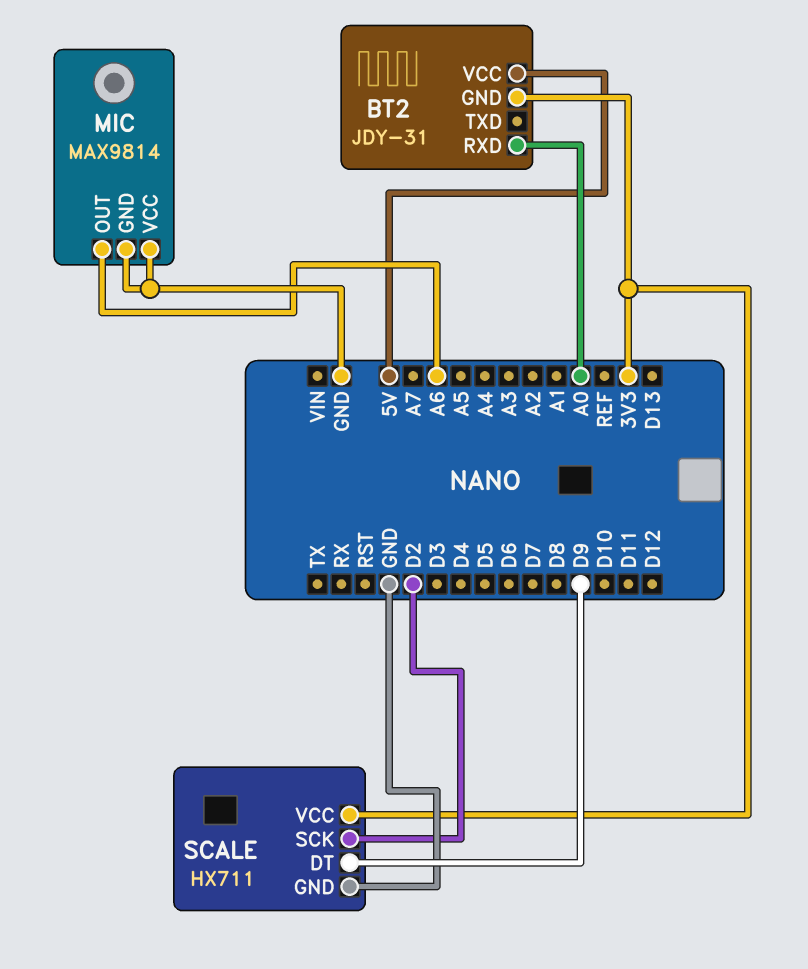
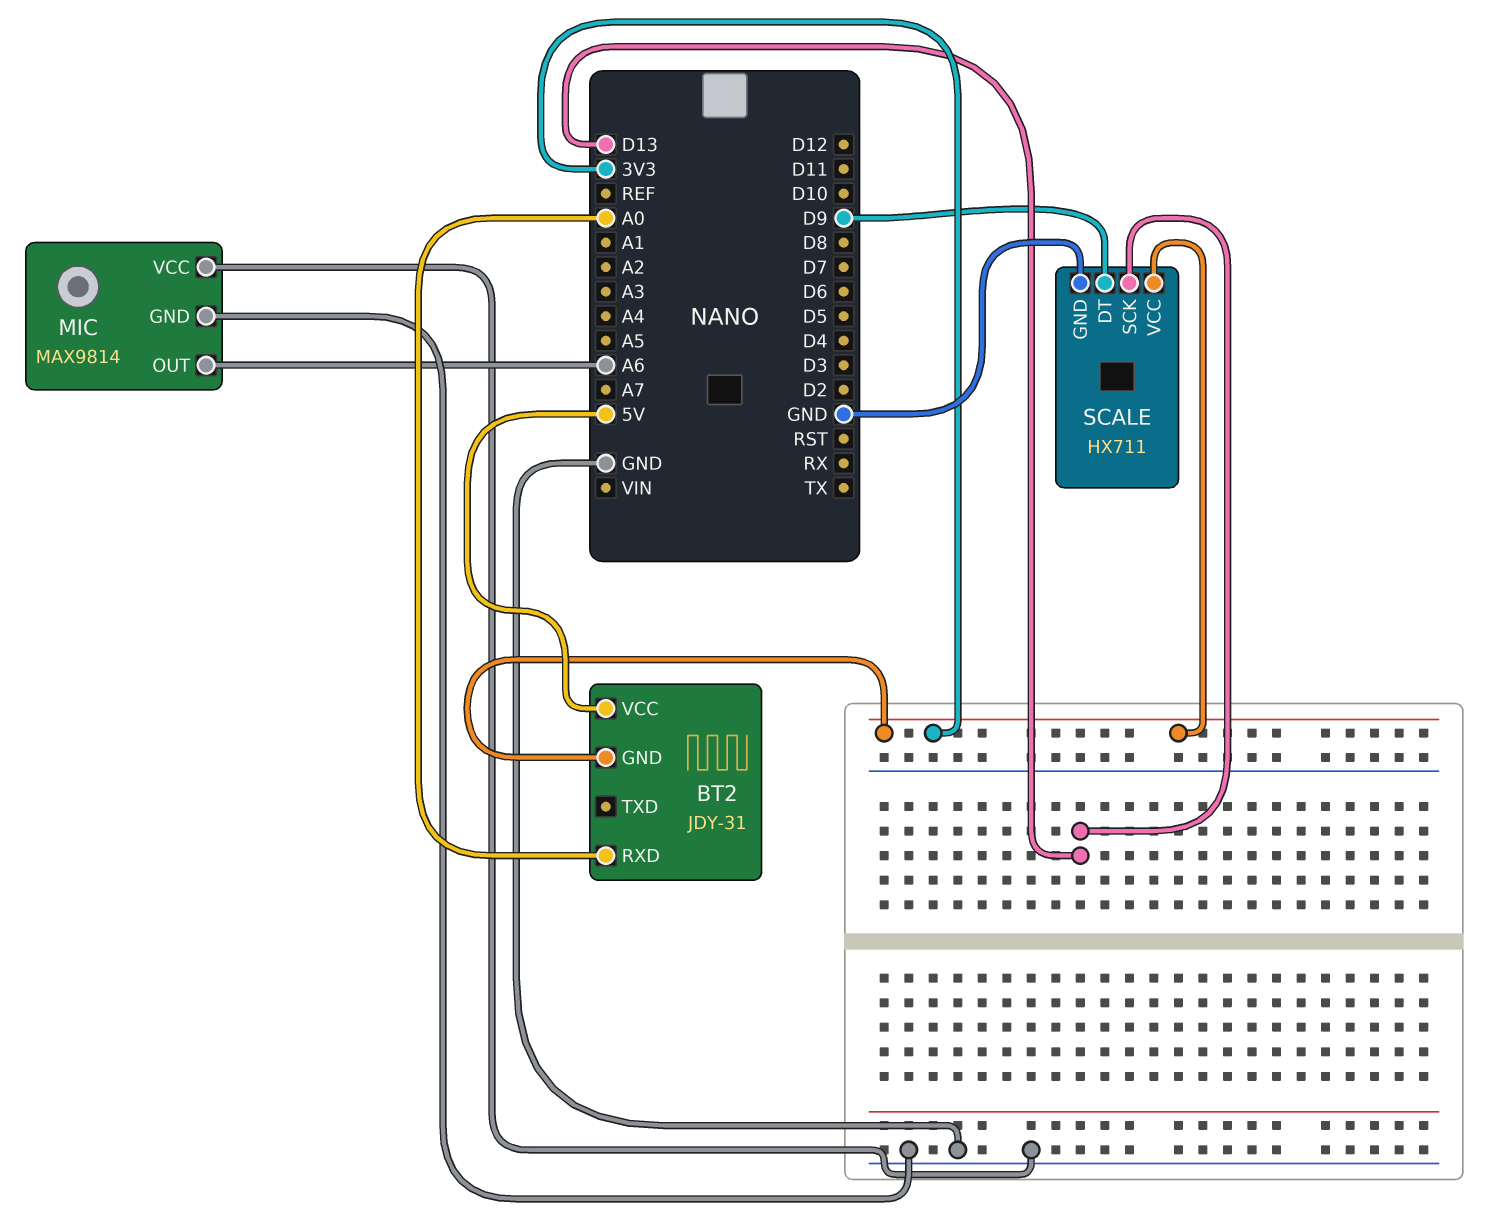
SCALE pin SCK: D2 -> D13

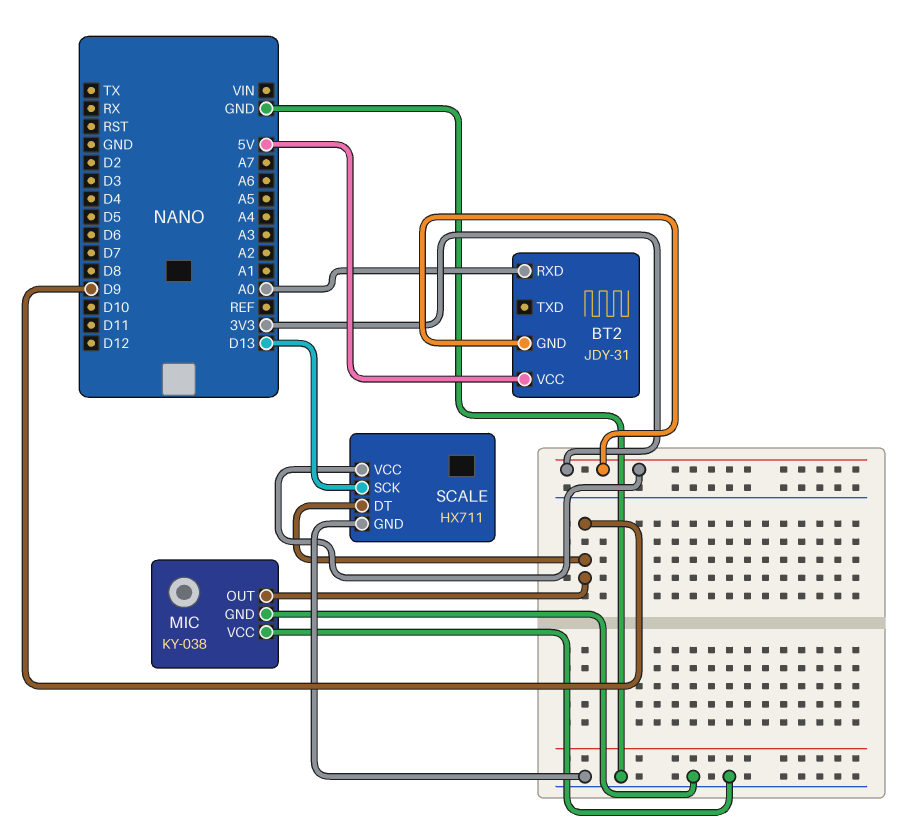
MIC: MAX9814 -> KY-038
MIC pin OUT: A6 -> D9

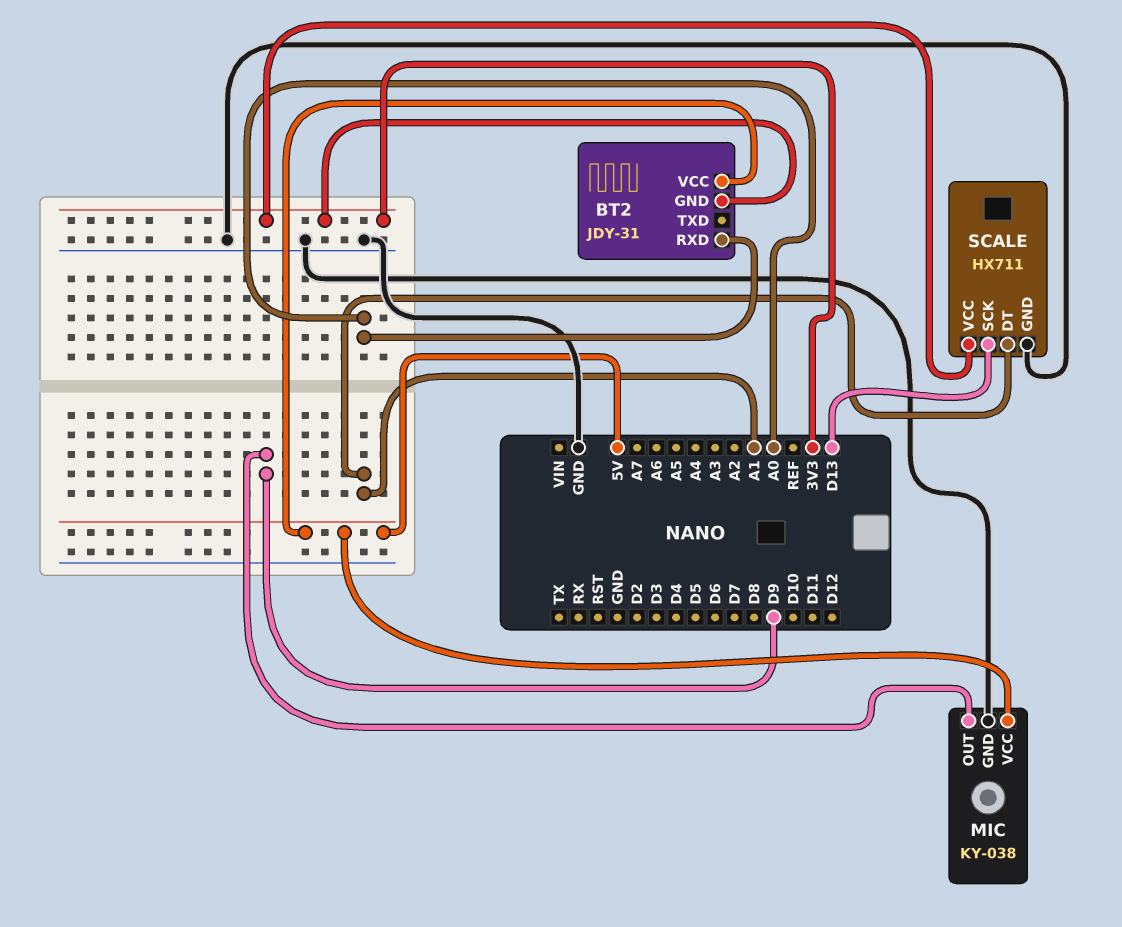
MIC pin VCC: GND -> 5V
SCALE pin DT: D9 -> A1

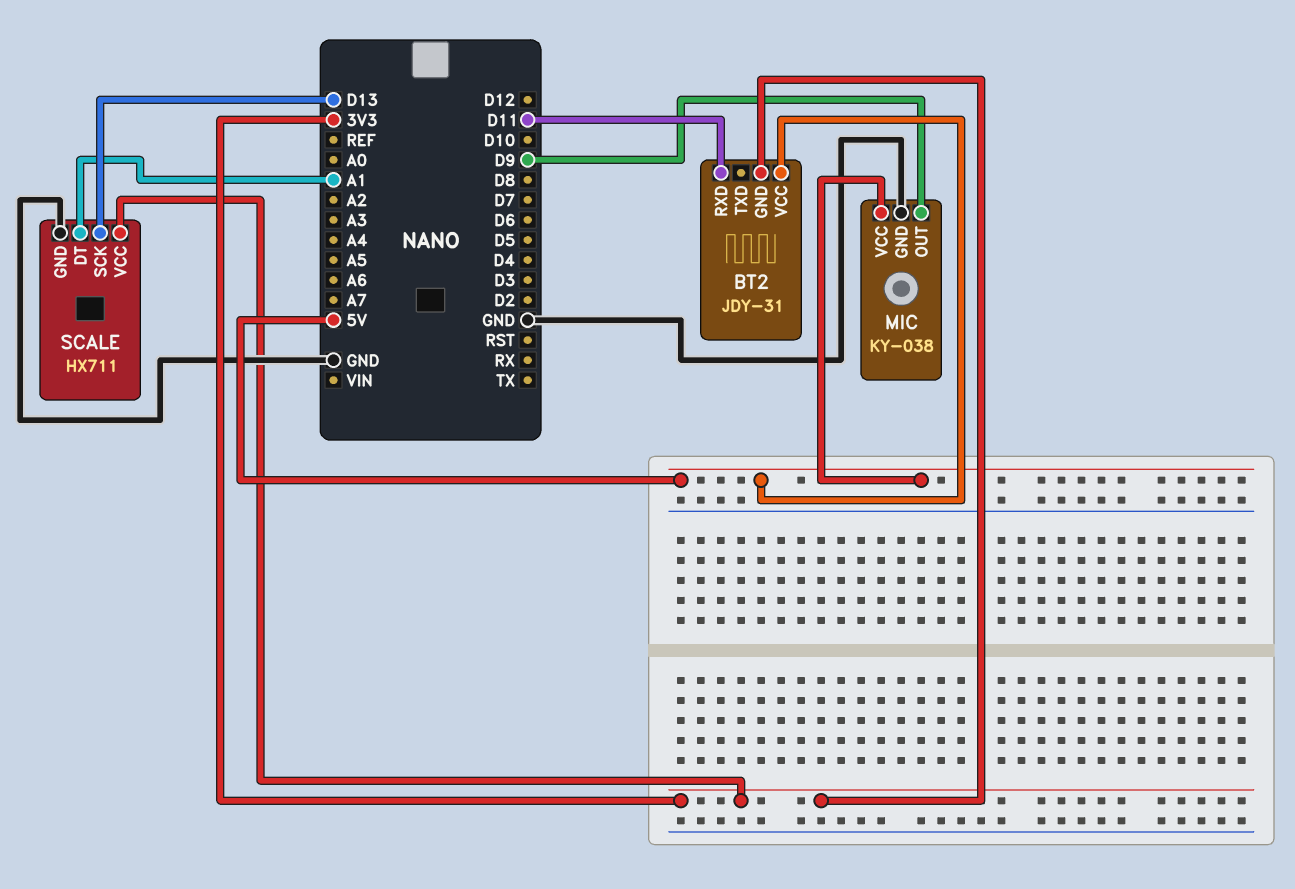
BT2 pin RXD: A0 -> D11

